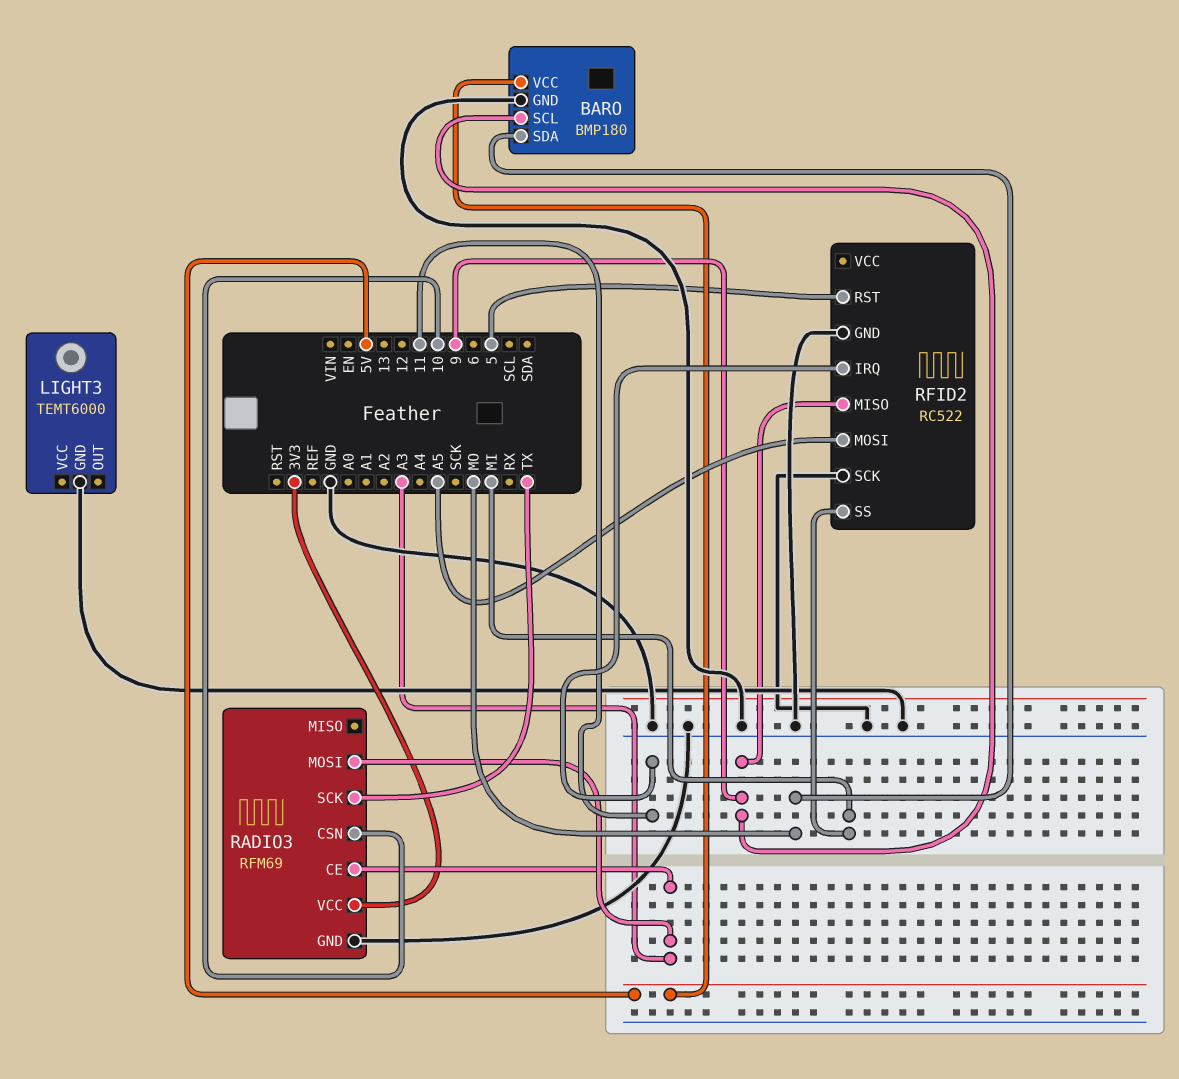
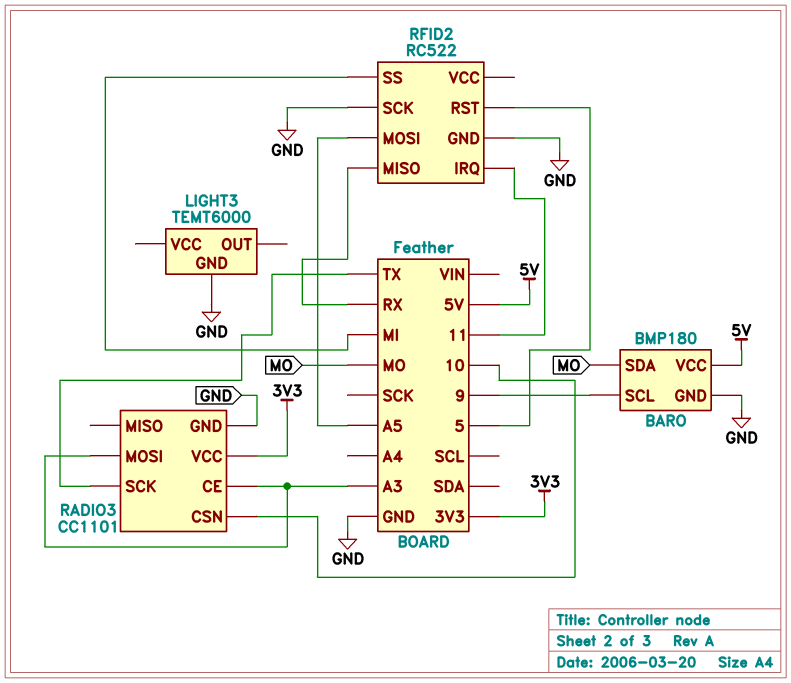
RADIO3: RFM69 -> CC1101
RFID2 pin MISO: 9 -> RX

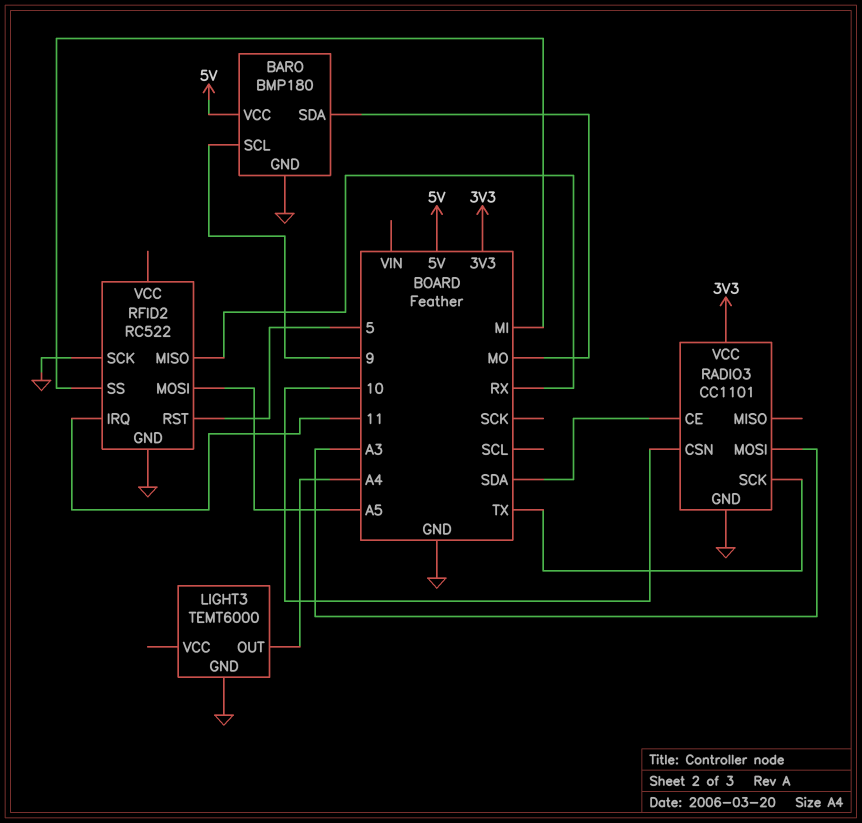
LIGHT3 pin OUT: none -> A4
RADIO3 pin CE: A3 -> SDA

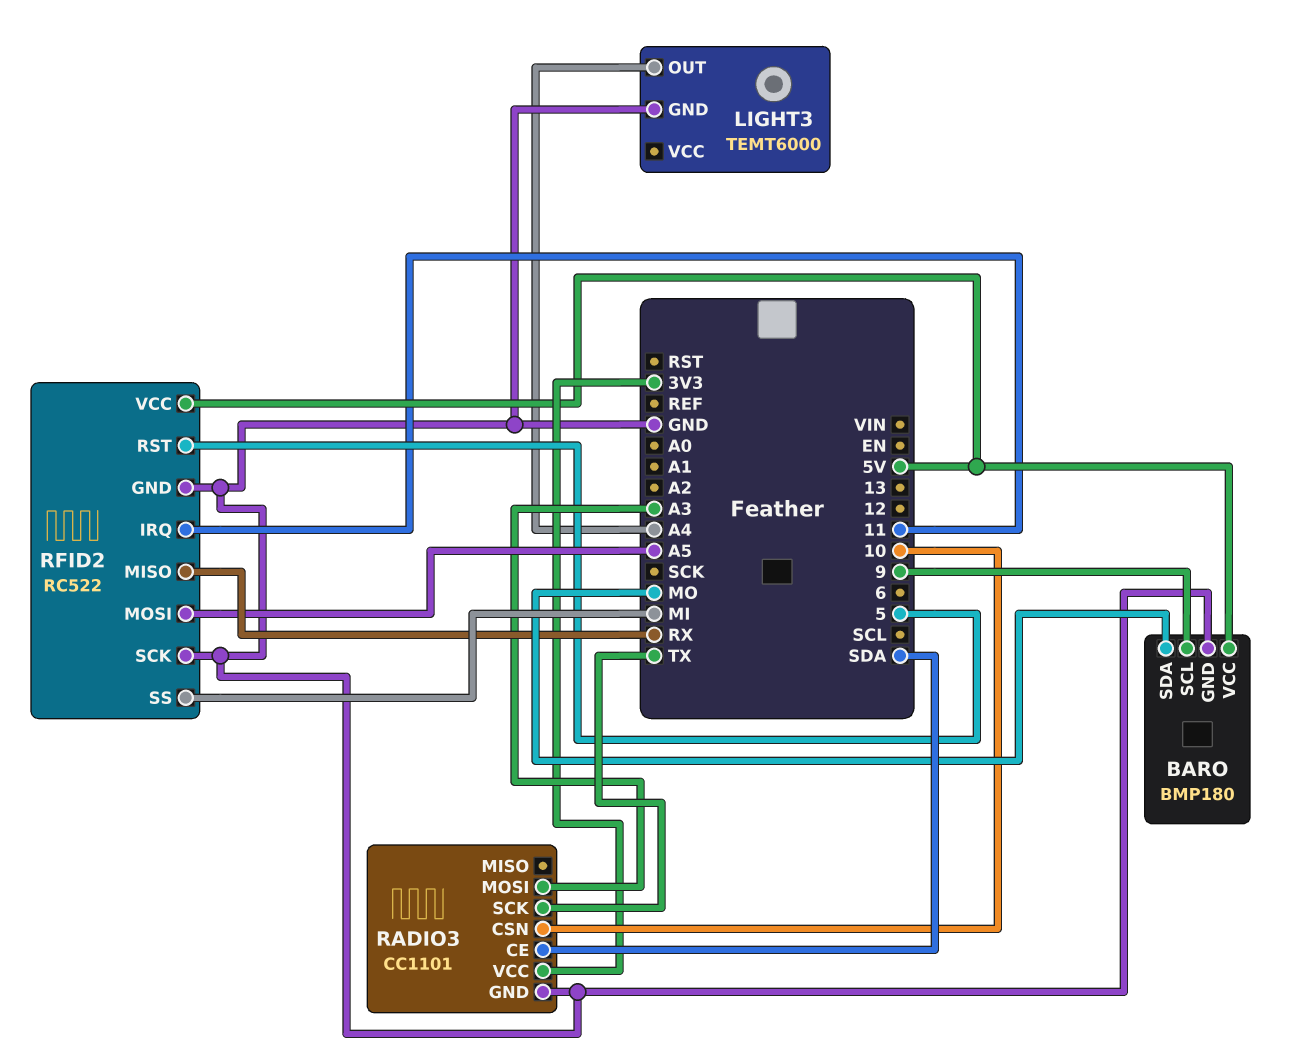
RFID2 pin VCC: none -> 5V

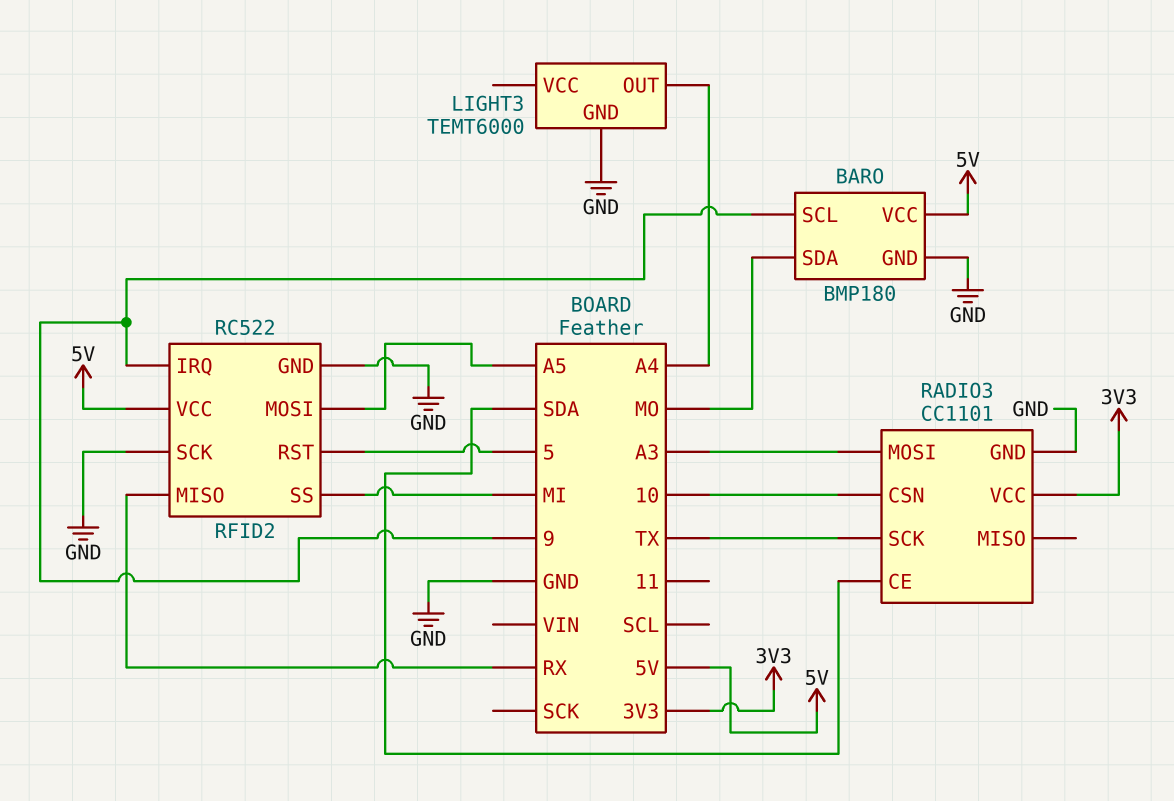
RFID2 pin IRQ: 11 -> 9

